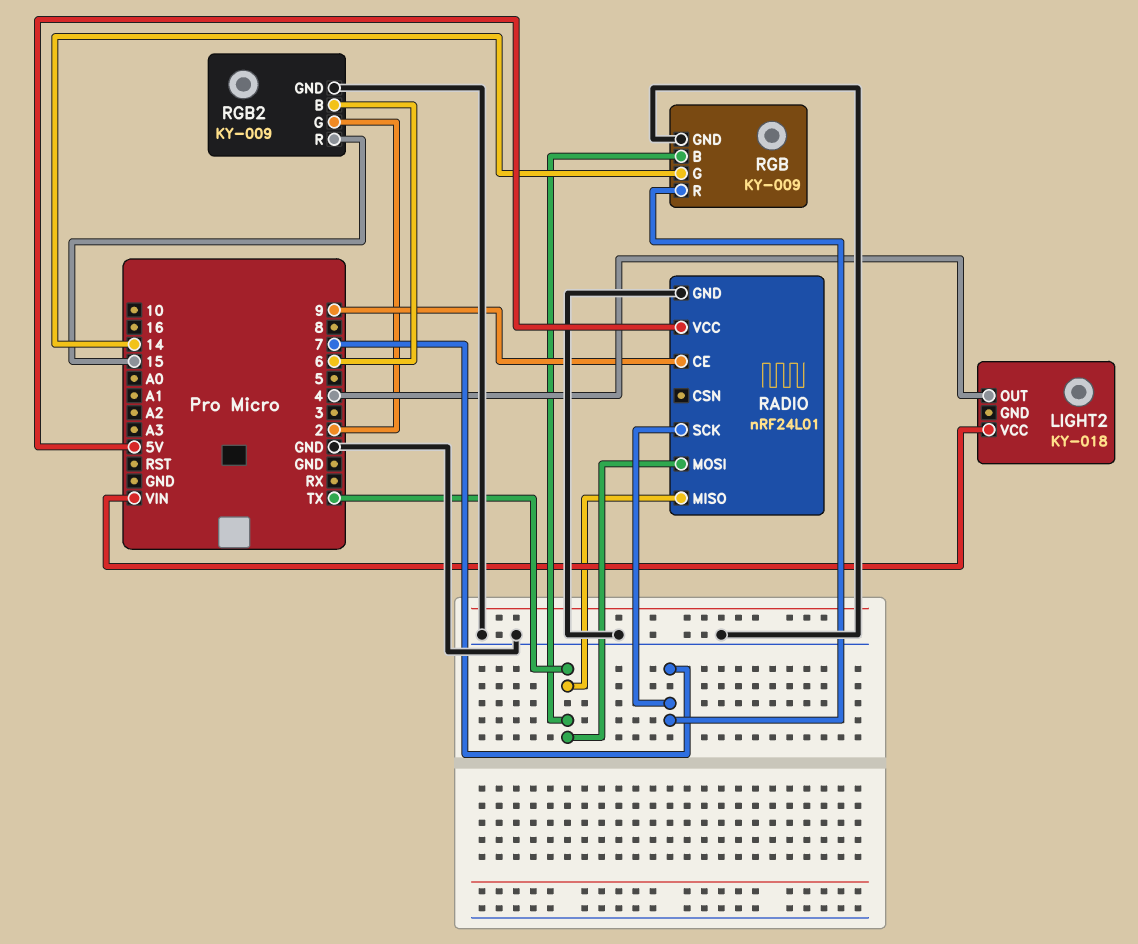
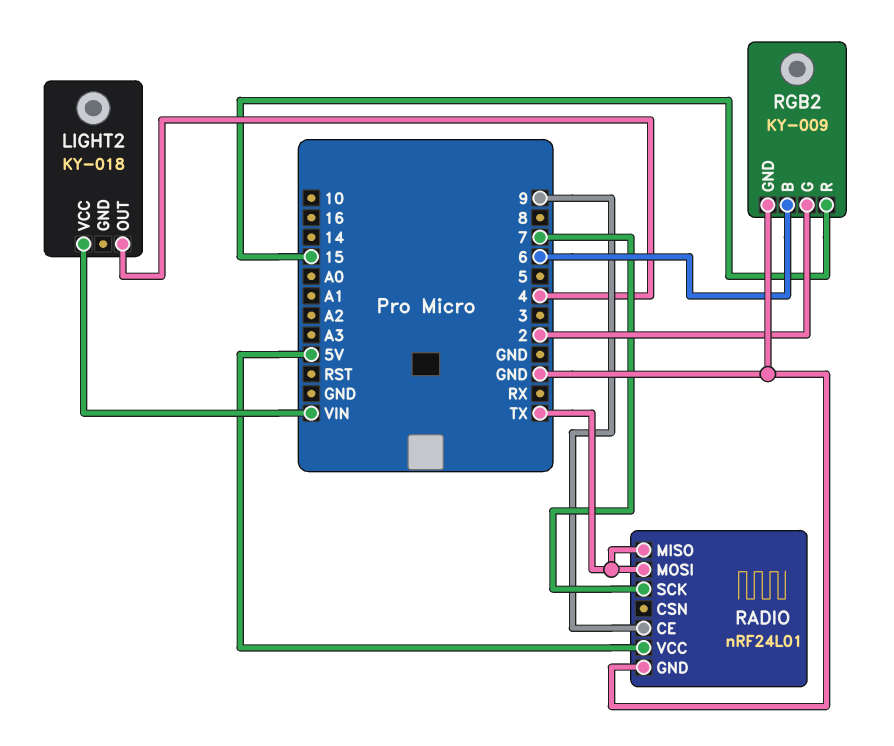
RGB: KY-009 -> none
RGB pin B: TX -> none
RGB pin G: 14 -> none
RGB pin GND: GND -> none
RGB pin R: 7 -> none

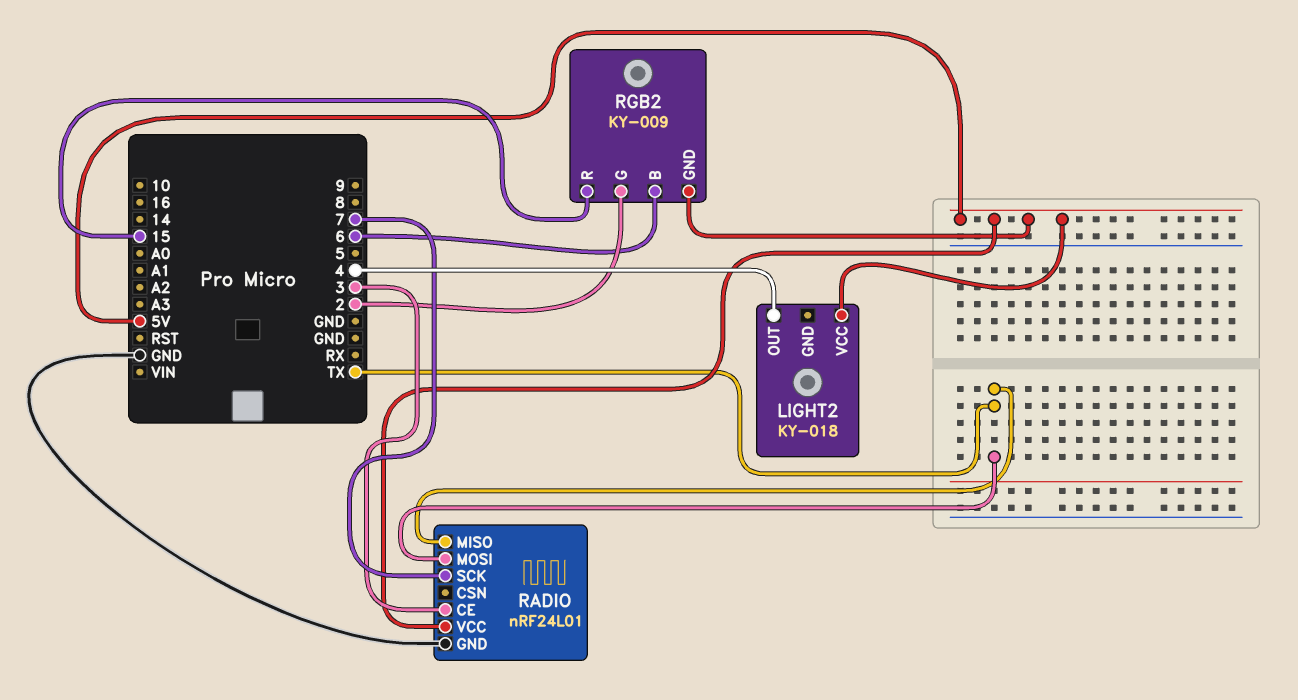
LIGHT2 pin VCC: VIN -> 5V
RADIO pin CE: 9 -> 3
RGB2 pin GND: GND -> 5V

